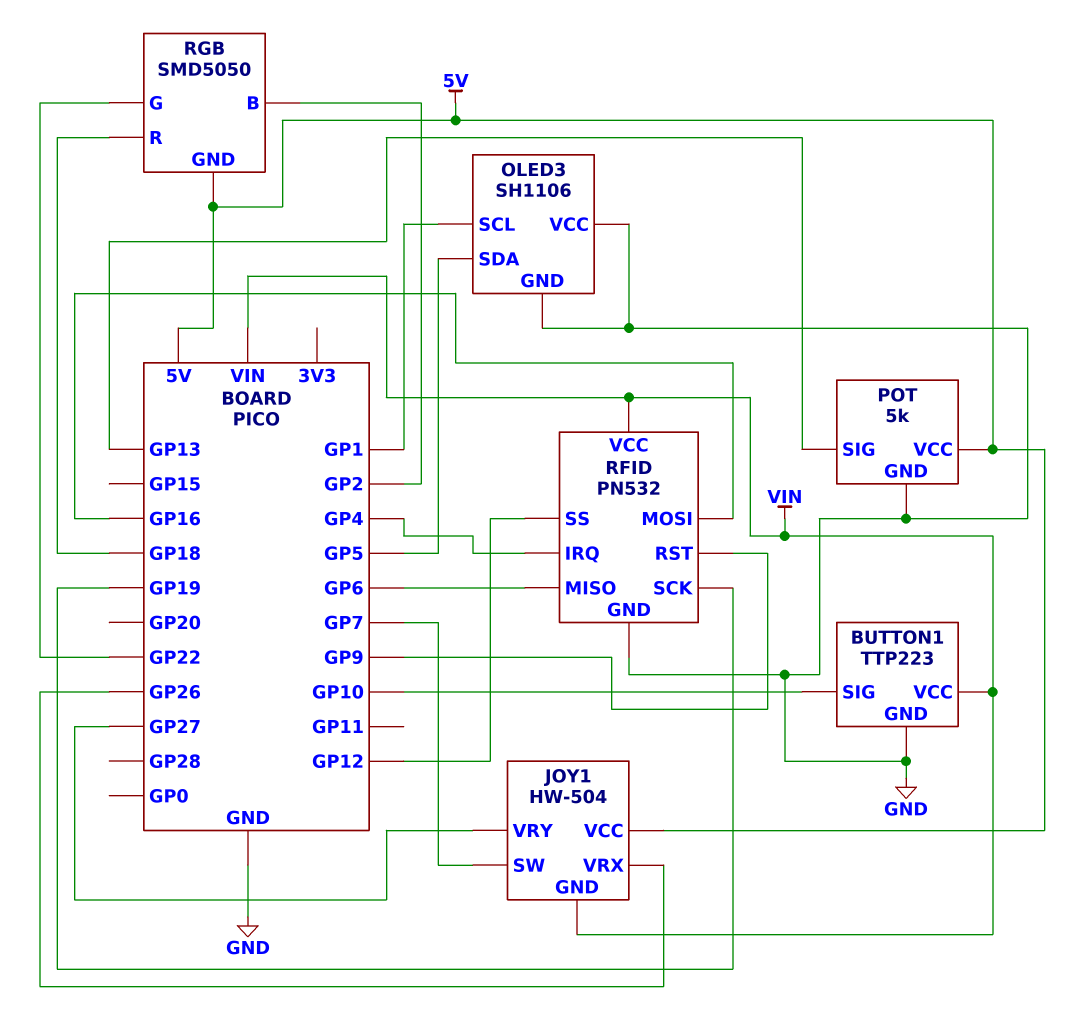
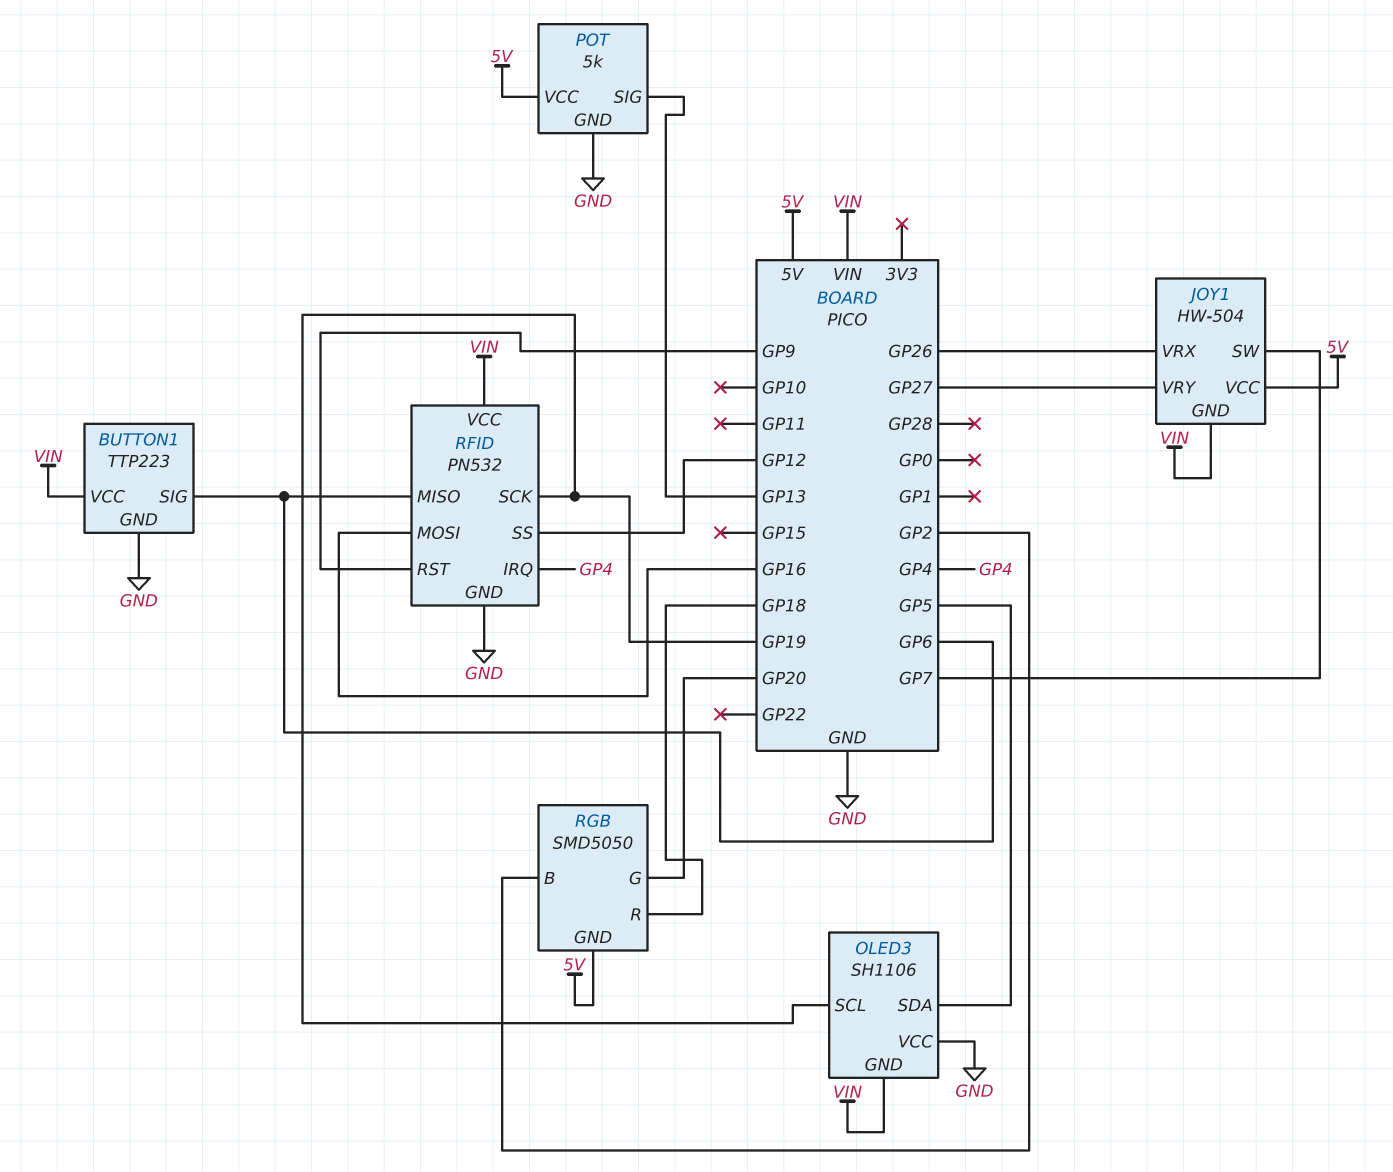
BUTTON1 pin SIG: GP10 -> GP6
OLED3 pin GND: GND -> VIN
OLED3 pin SCL: GP1 -> GP19
RGB pin G: GP22 -> GP20

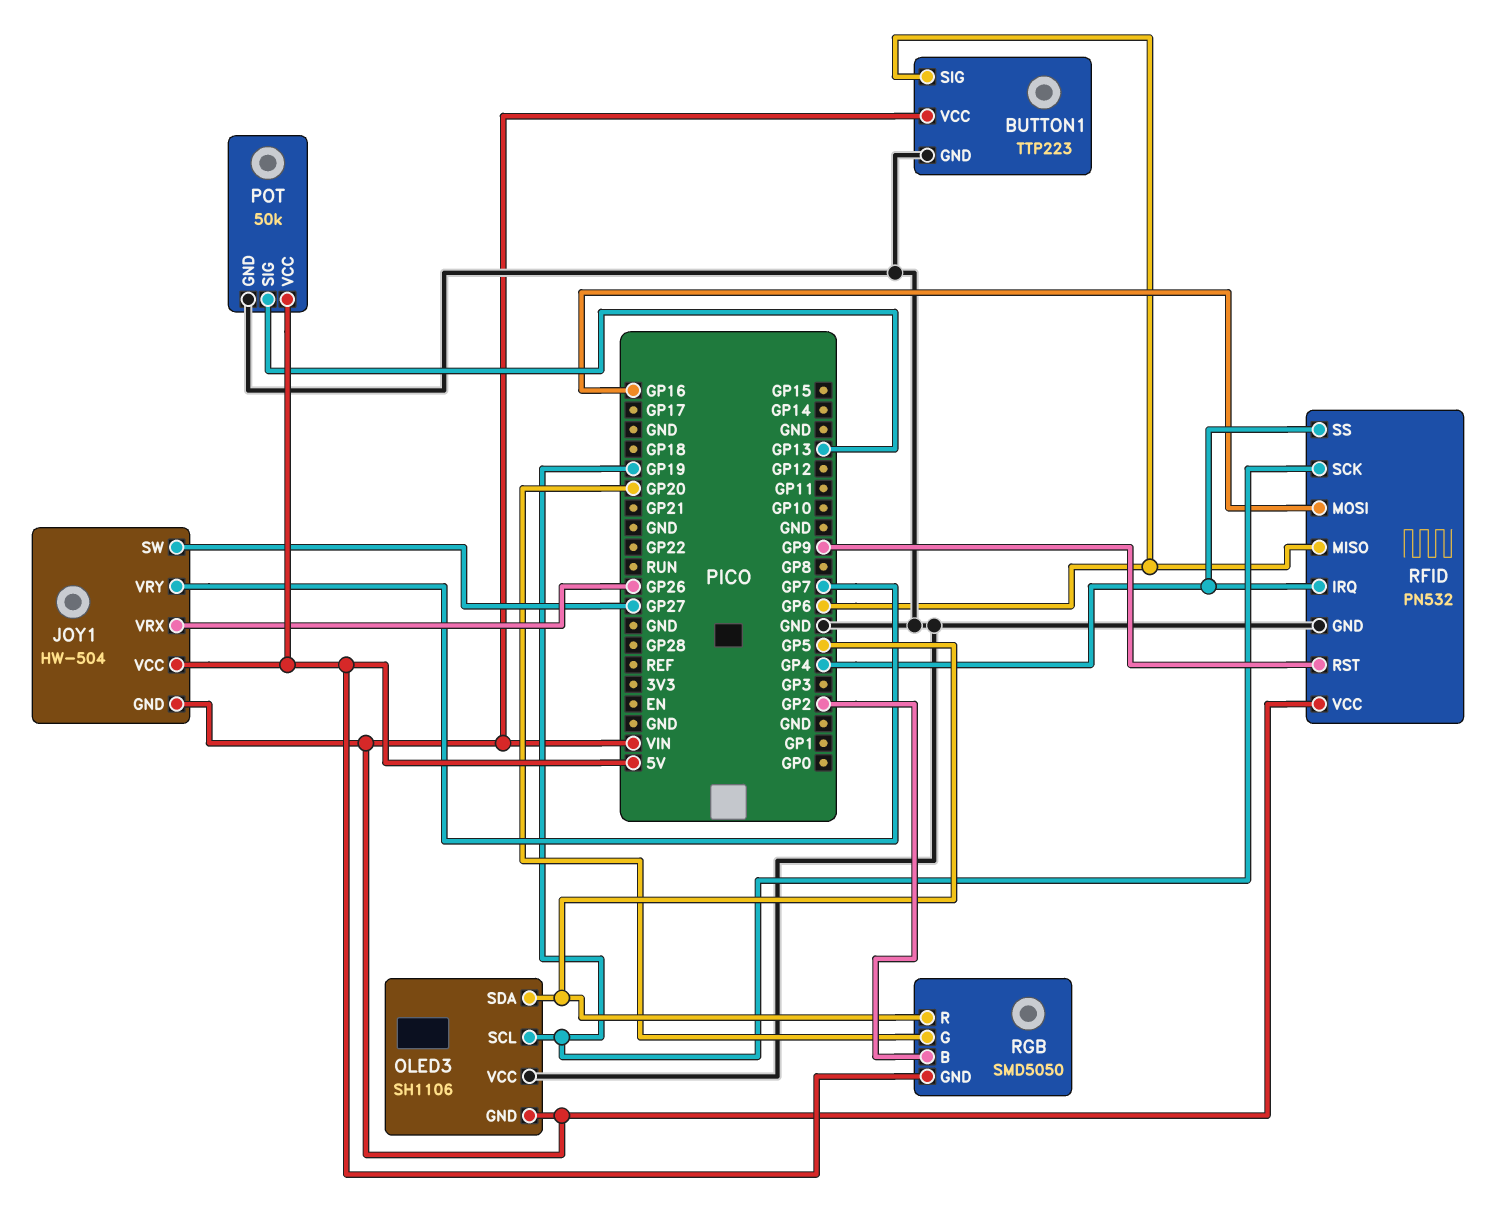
JOY1 pin SW: GP7 -> GP27
JOY1 pin VRY: GP27 -> GP7
POT: 5k -> 50k
RFID pin SS: GP12 -> GP4
RGB pin R: GP18 -> GP5

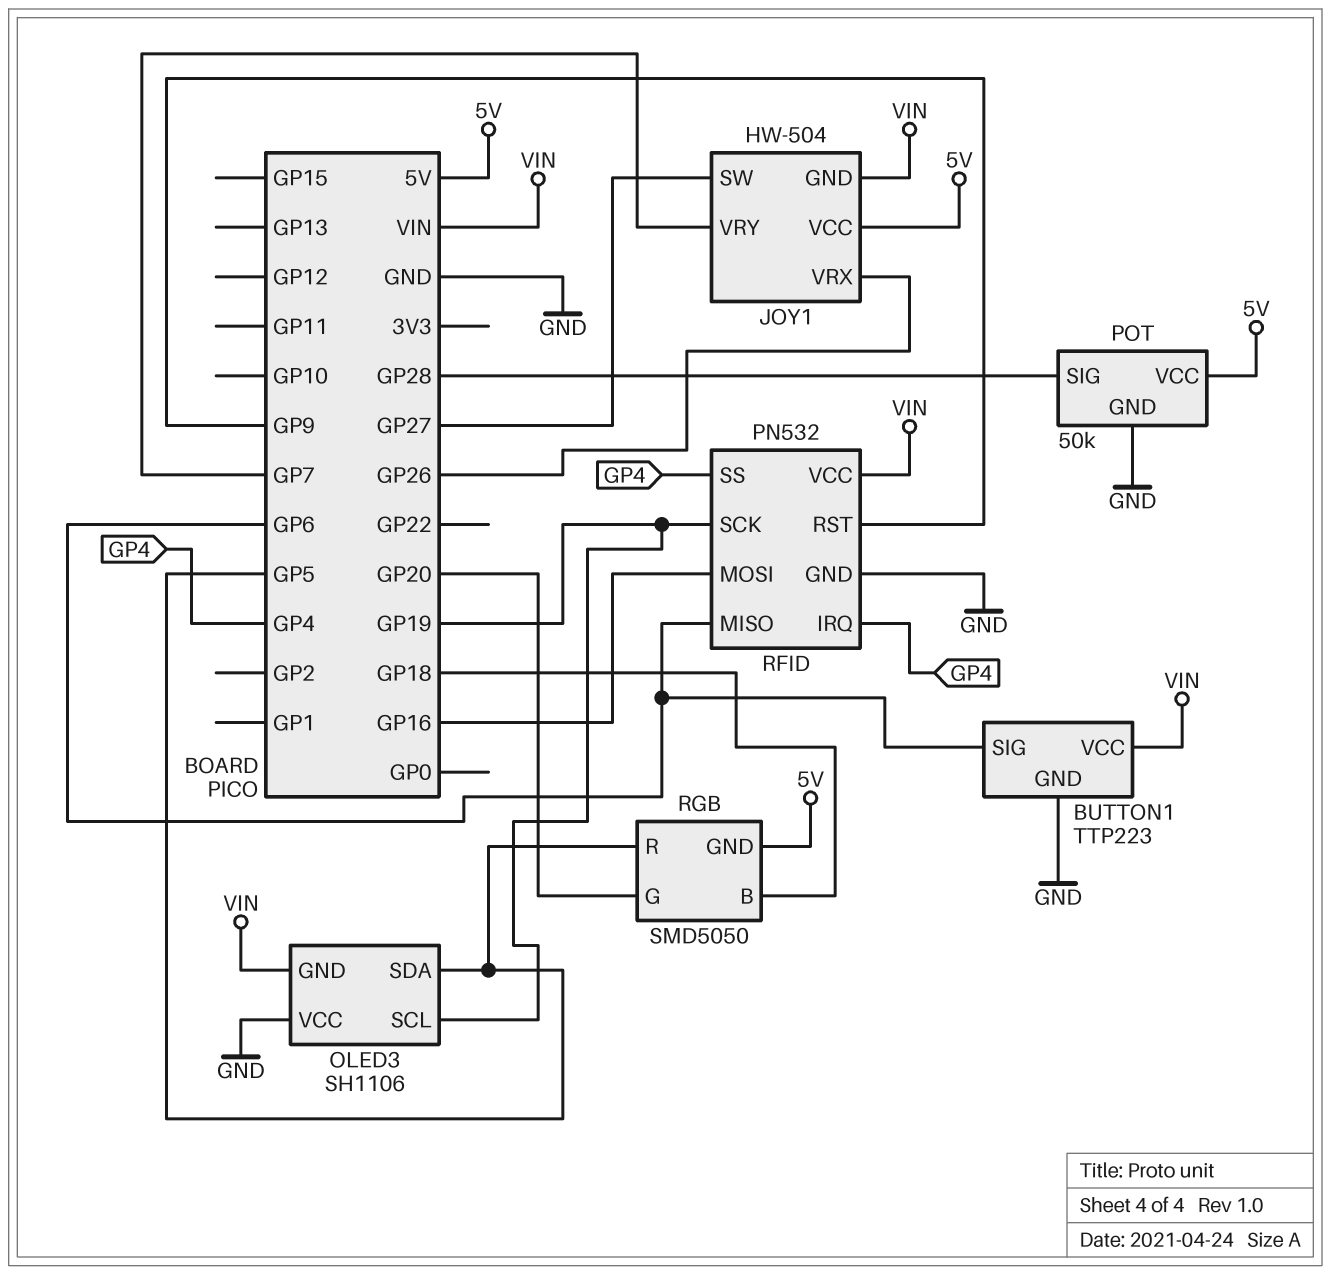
POT pin SIG: GP13 -> GP28
RGB pin B: GP2 -> GP18

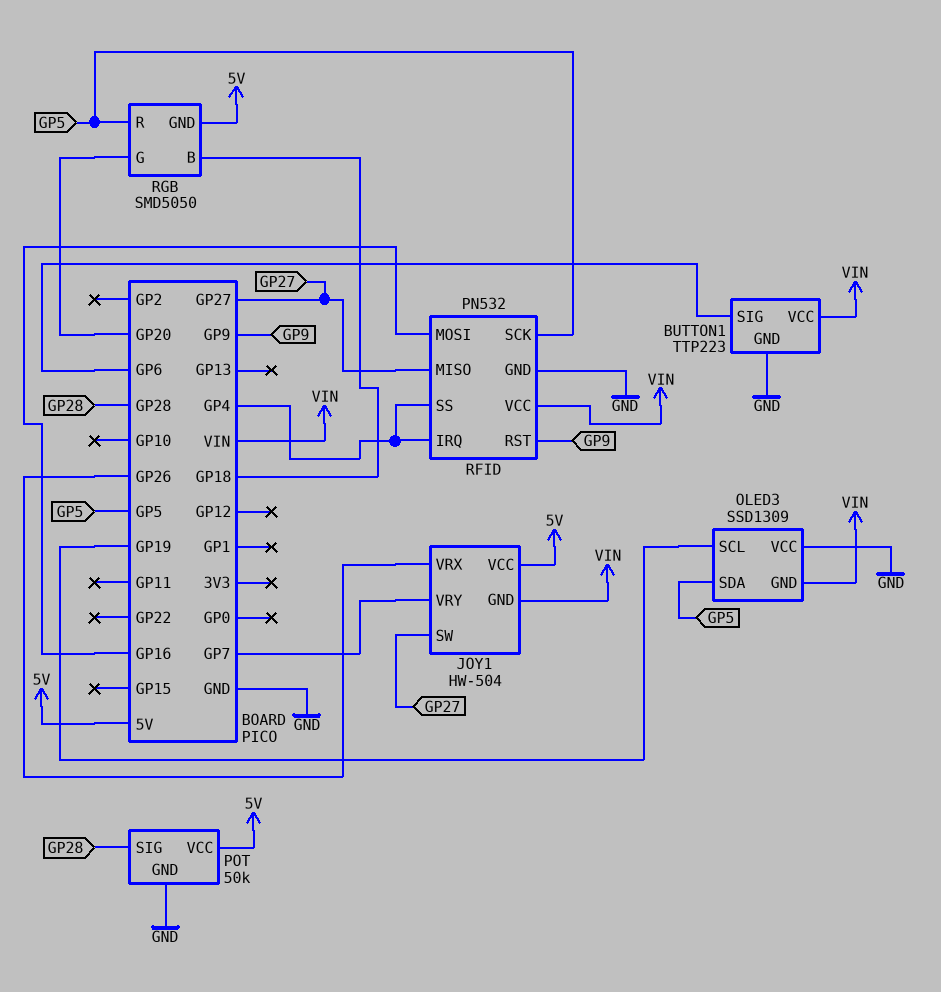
OLED3: SH1106 -> SSD1309
RFID pin MISO: GP6 -> GP27
RFID pin SCK: GP19 -> GP5

